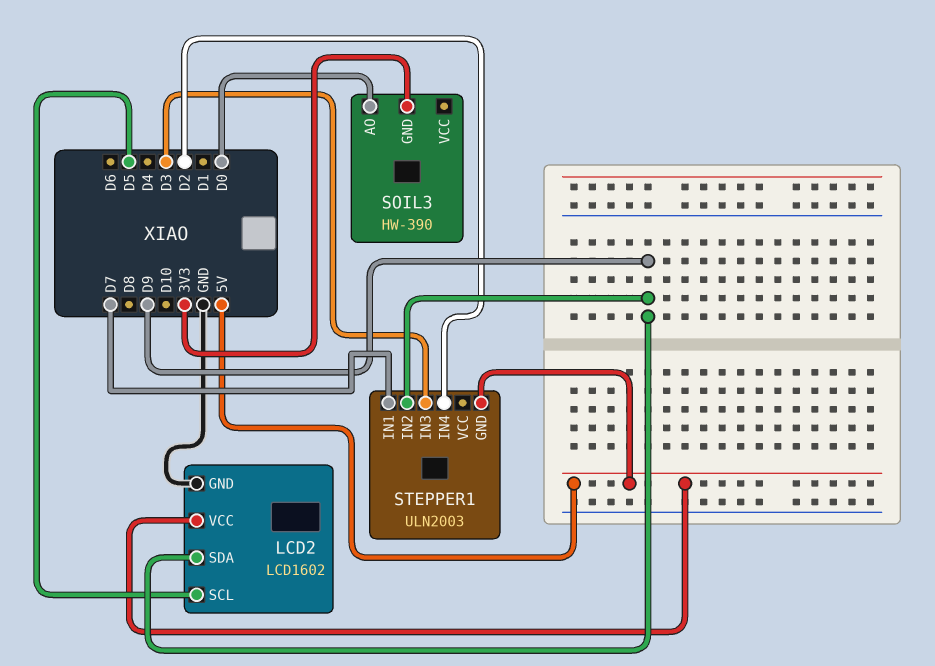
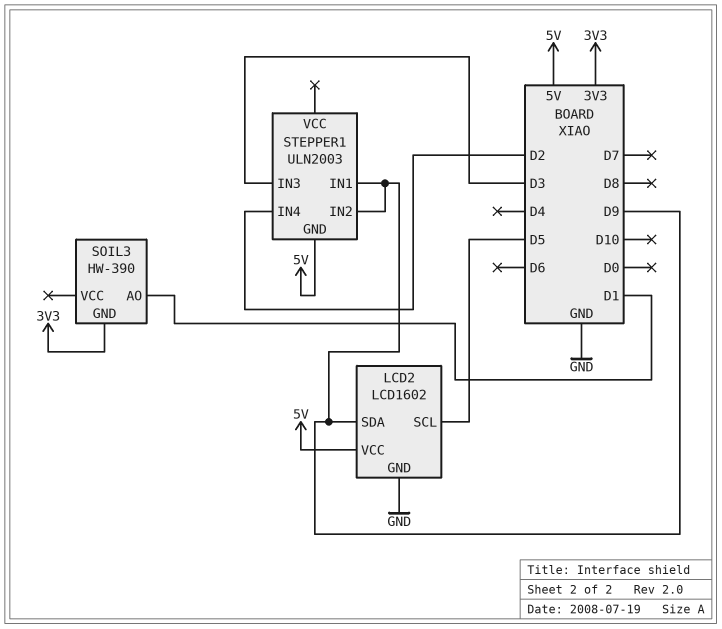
SOIL3 pin AO: D0 -> D1
STEPPER1 pin IN1: D7 -> D9

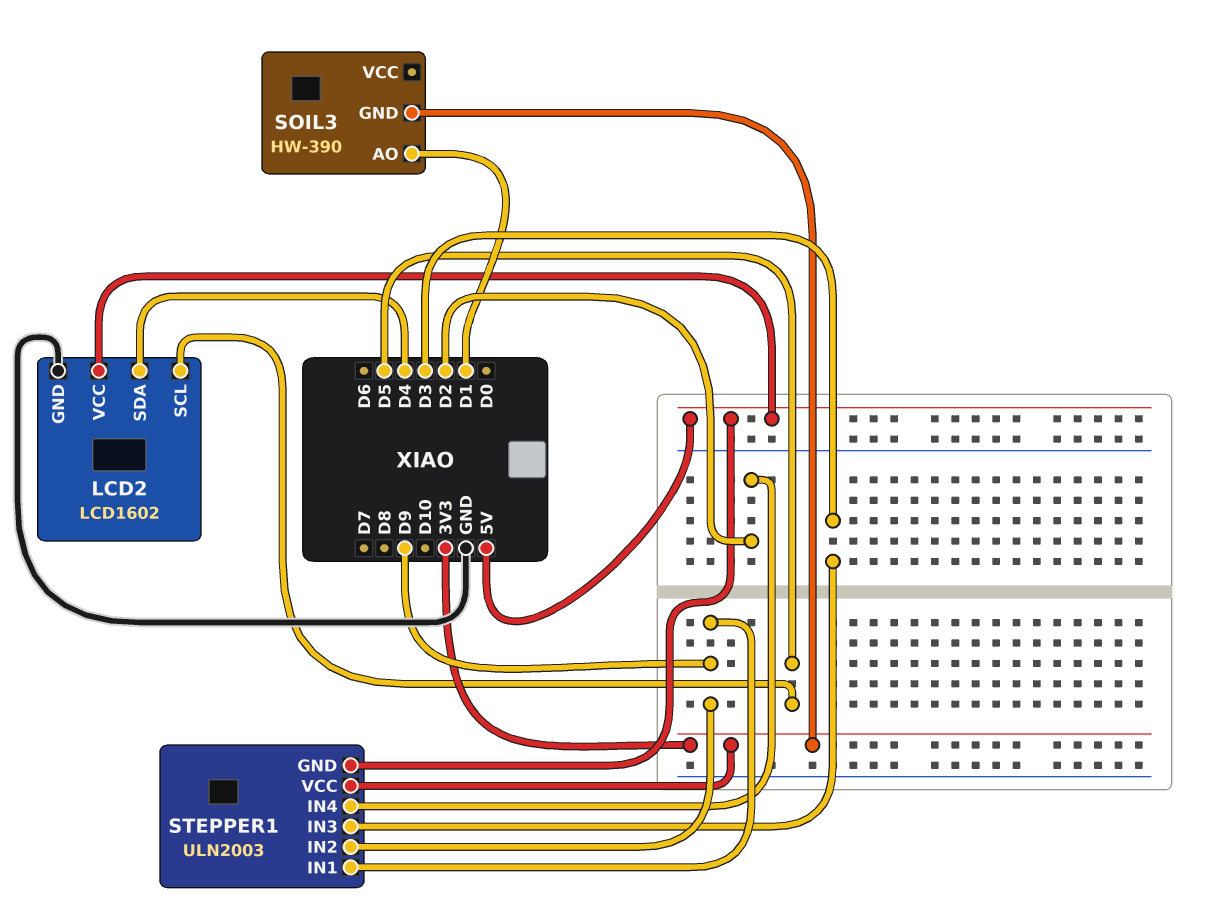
LCD2 pin SDA: D9 -> D4
STEPPER1 pin VCC: none -> 3V3

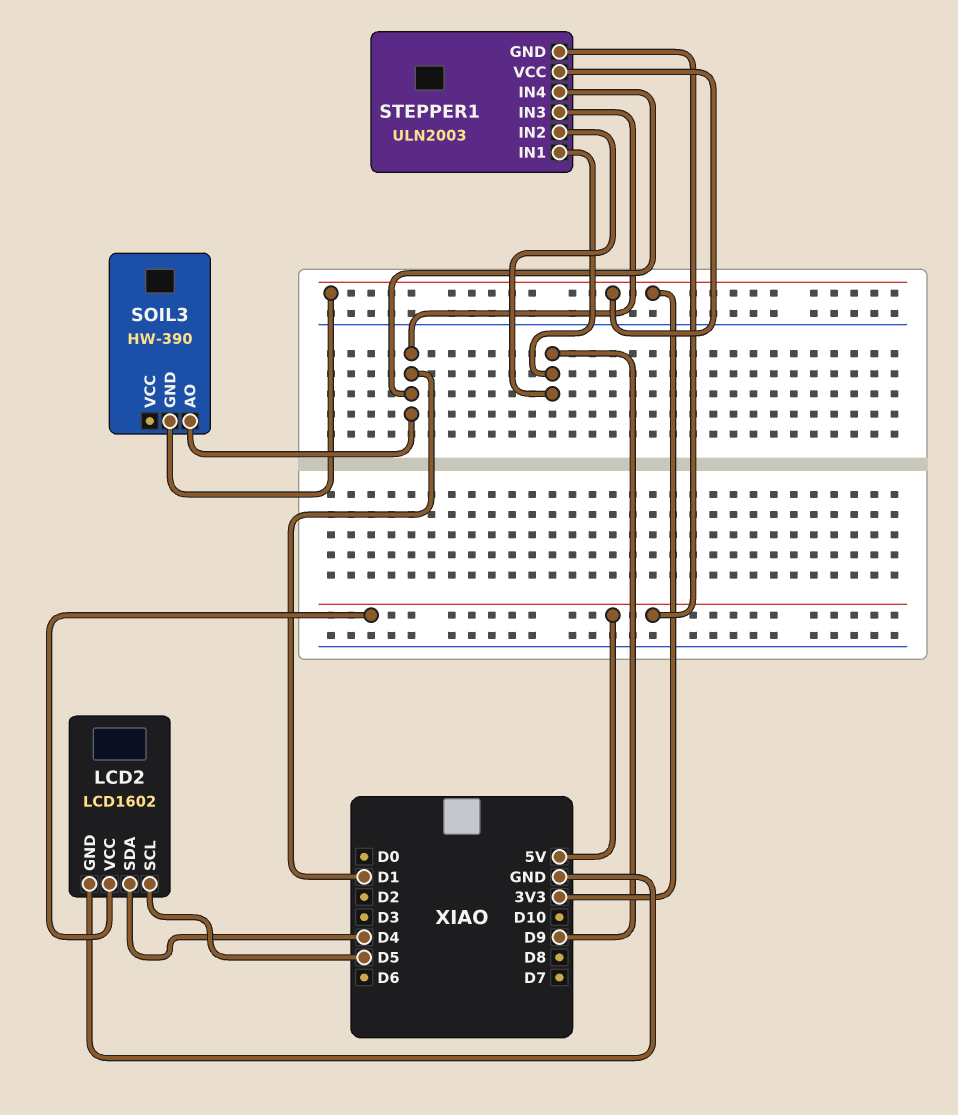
STEPPER1 pin IN3: D3 -> D1
STEPPER1 pin IN4: D2 -> D1

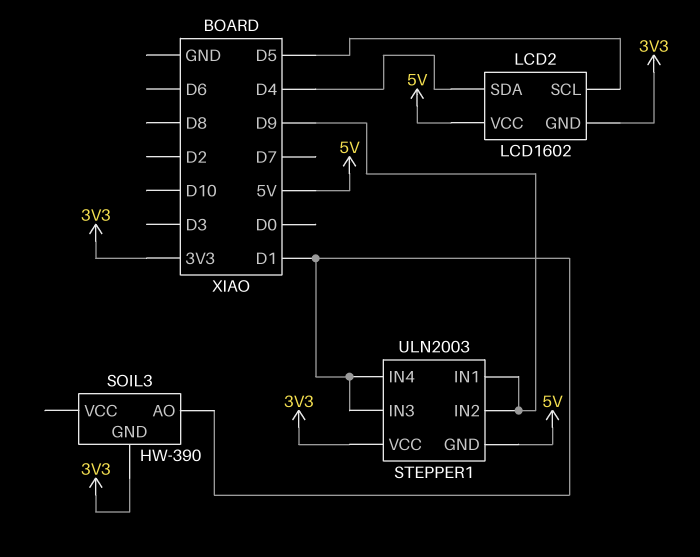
LCD2 pin GND: GND -> 3V3

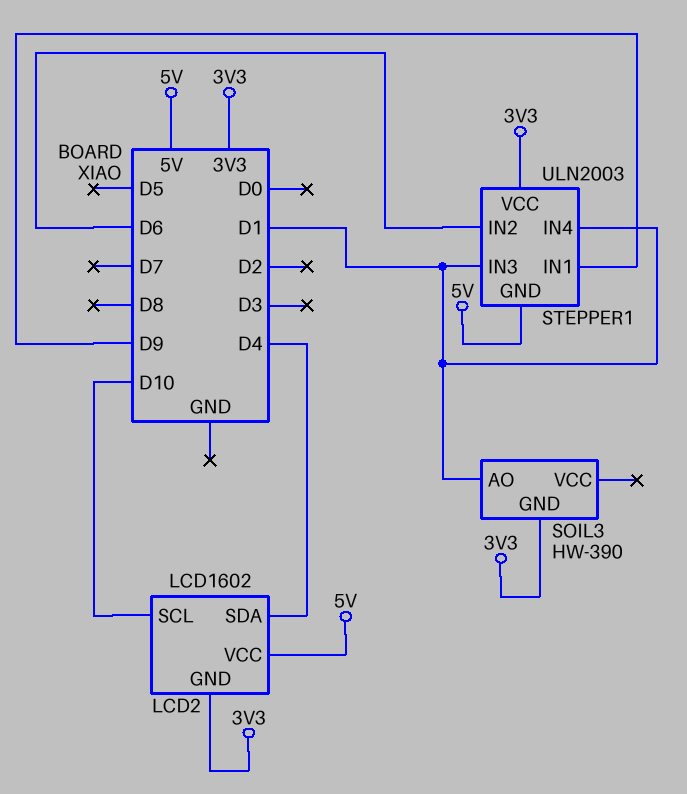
LCD2 pin SCL: D5 -> D10
STEPPER1 pin IN2: D9 -> D6

